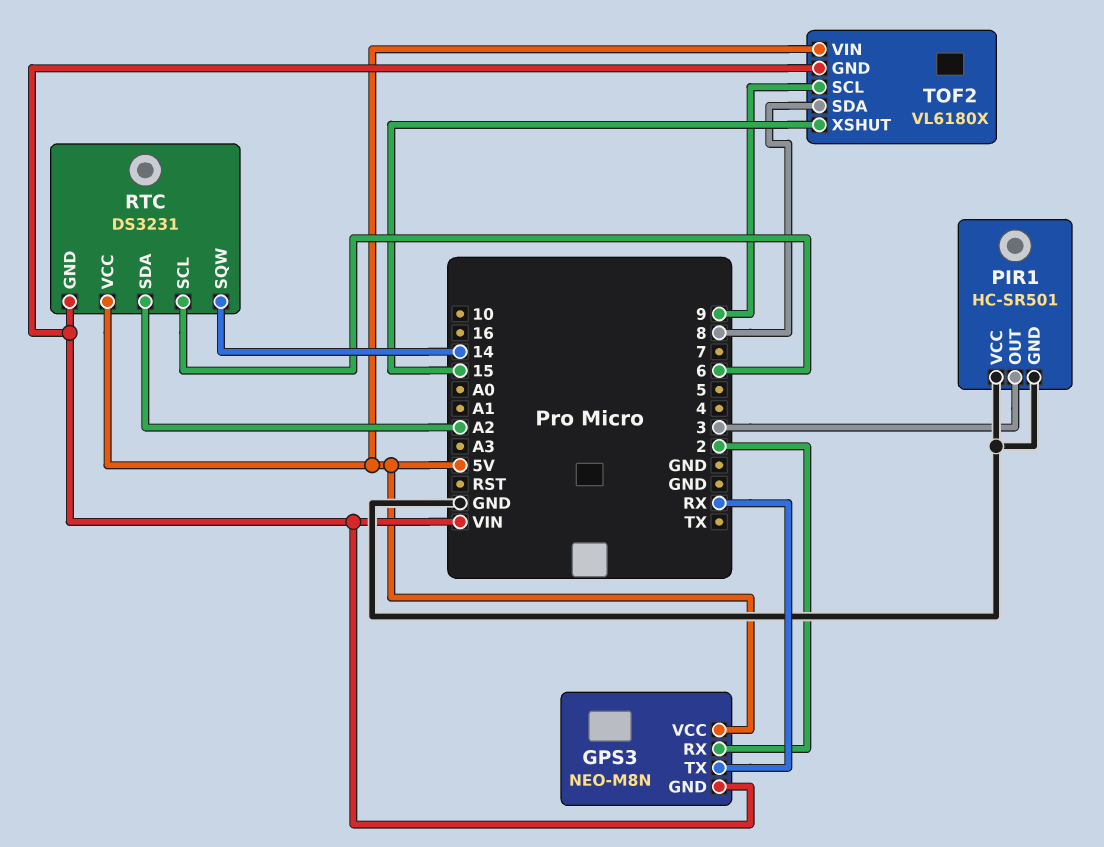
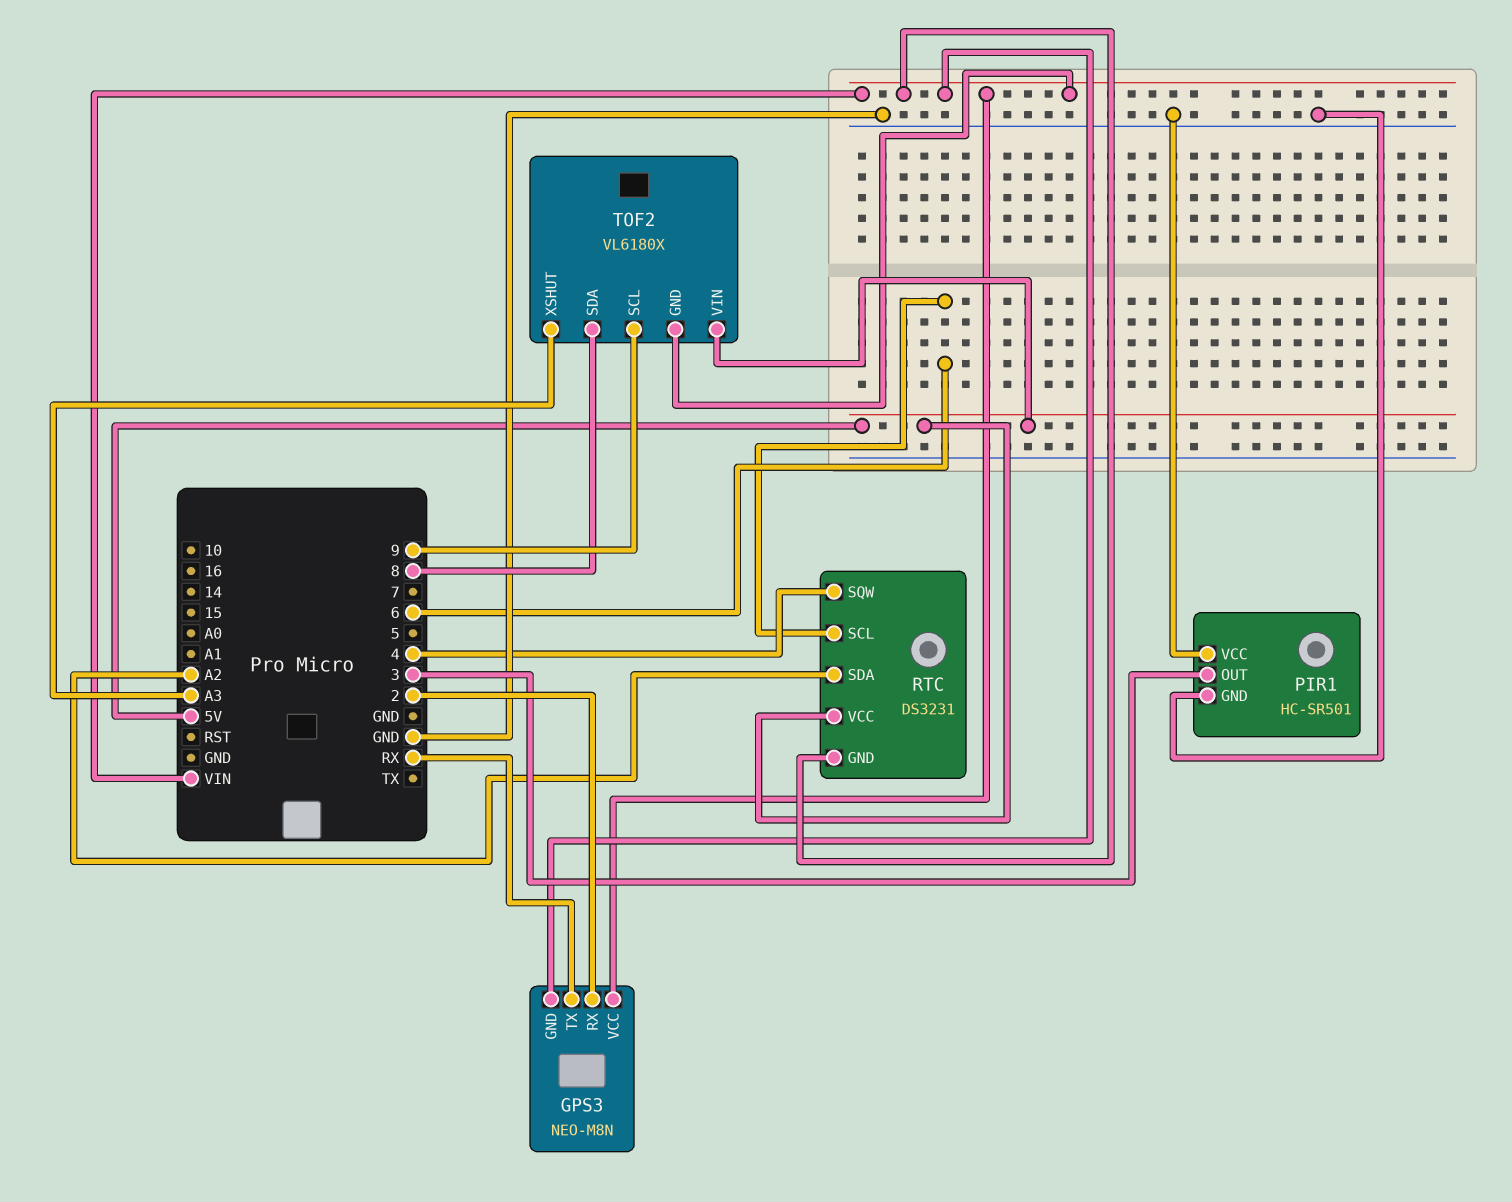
GPS3 pin VCC: 5V -> VIN
RTC pin SQW: 14 -> 4
TOF2 pin XSHUT: 15 -> A3

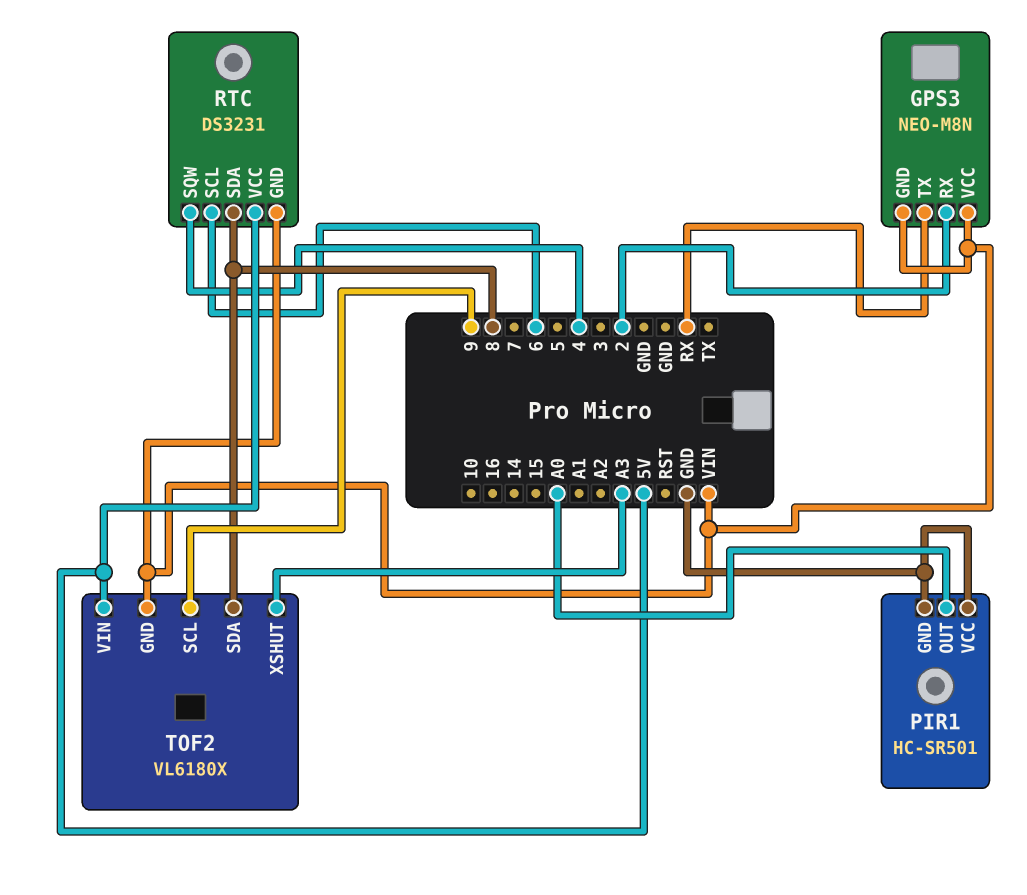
PIR1 pin OUT: 3 -> A0
RTC pin SDA: A2 -> 8

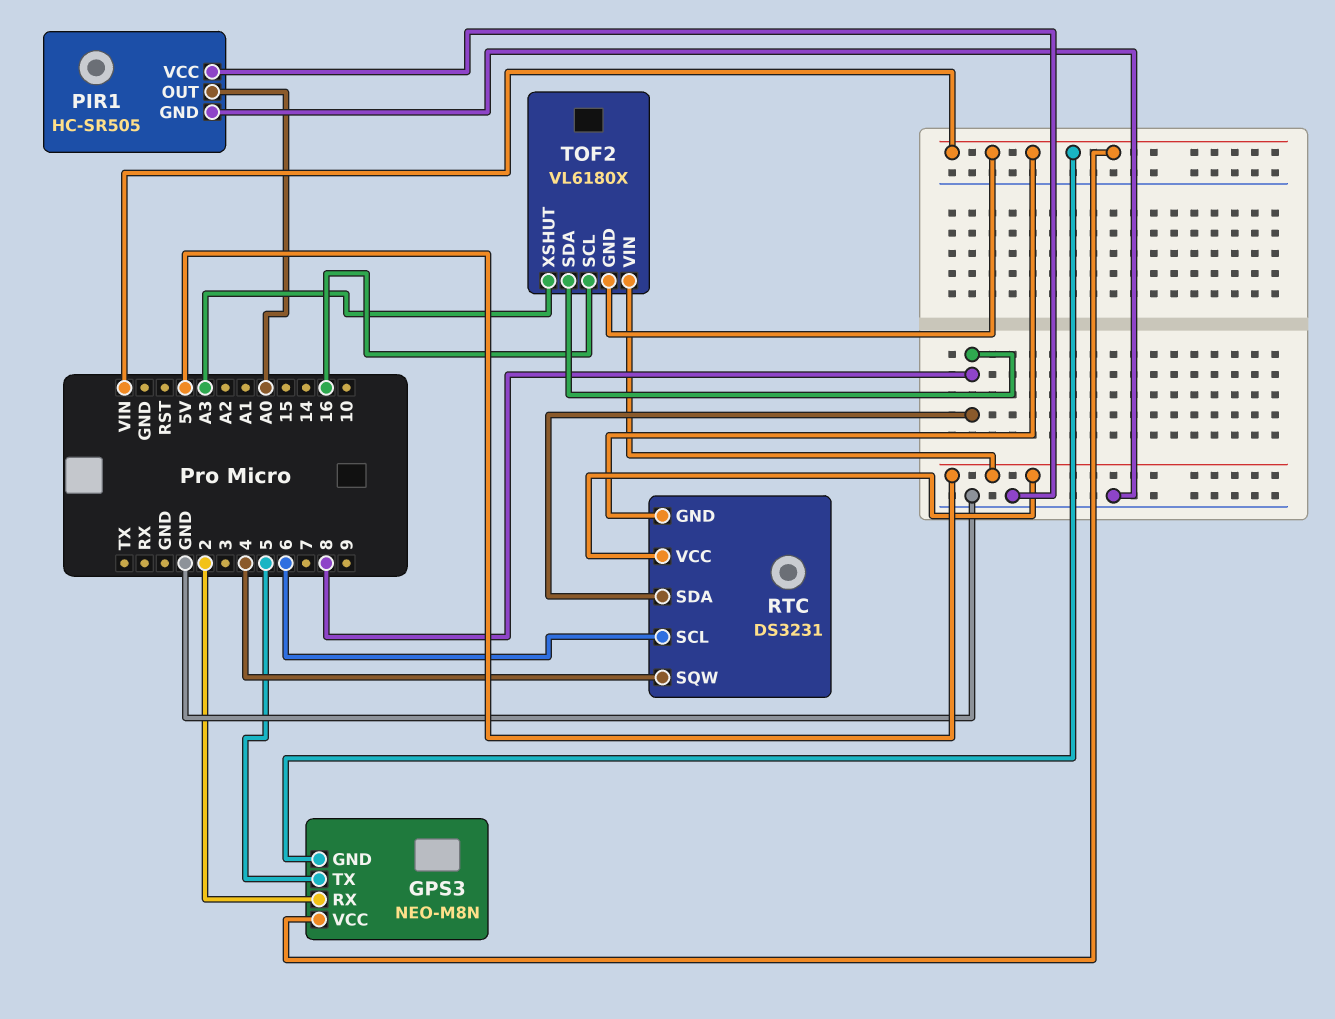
GPS3 pin TX: RX -> 5
PIR1: HC-SR501 -> HC-SR505
TOF2 pin SCL: 9 -> 16

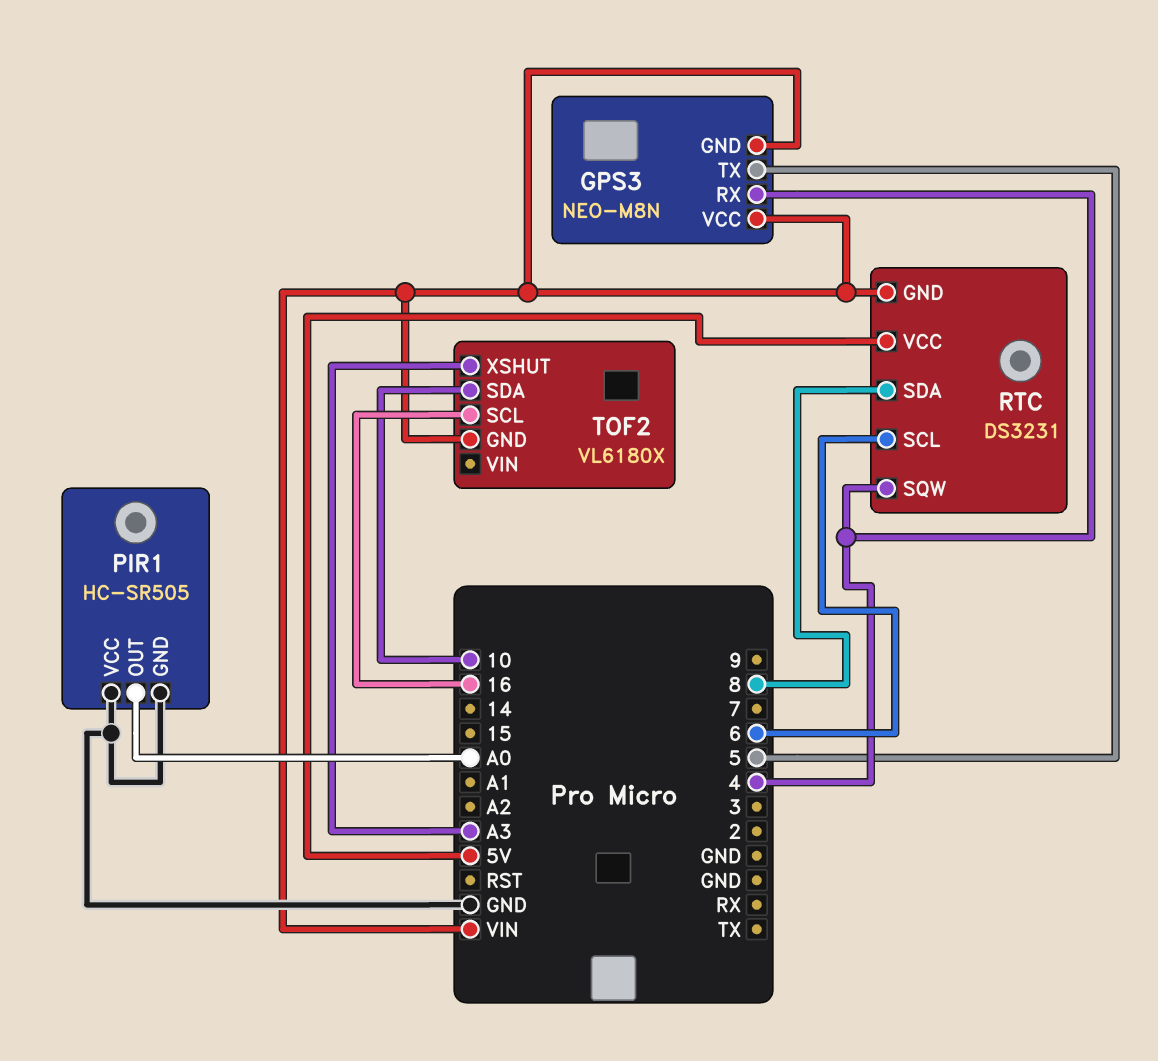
GPS3 pin RX: 2 -> 4
TOF2 pin SDA: 8 -> 10
TOF2 pin VIN: 5V -> none

